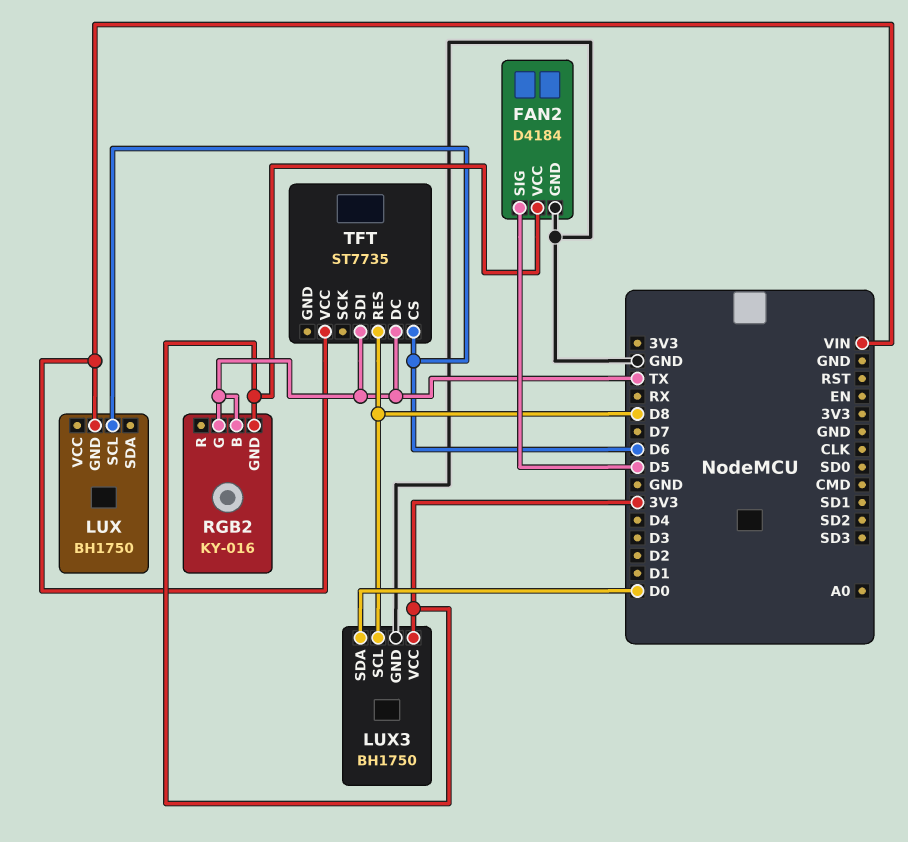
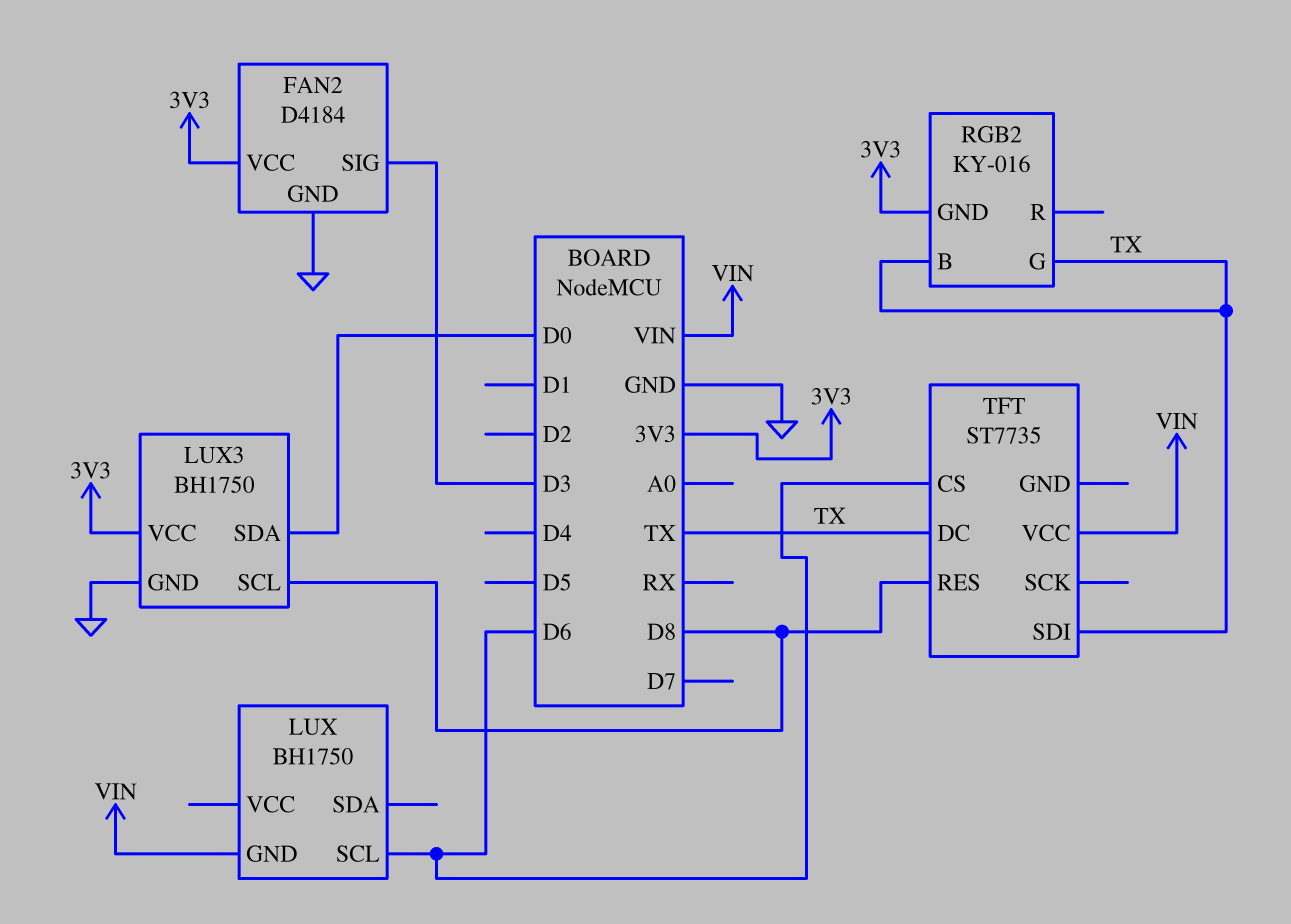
FAN2 pin SIG: D5 -> D3

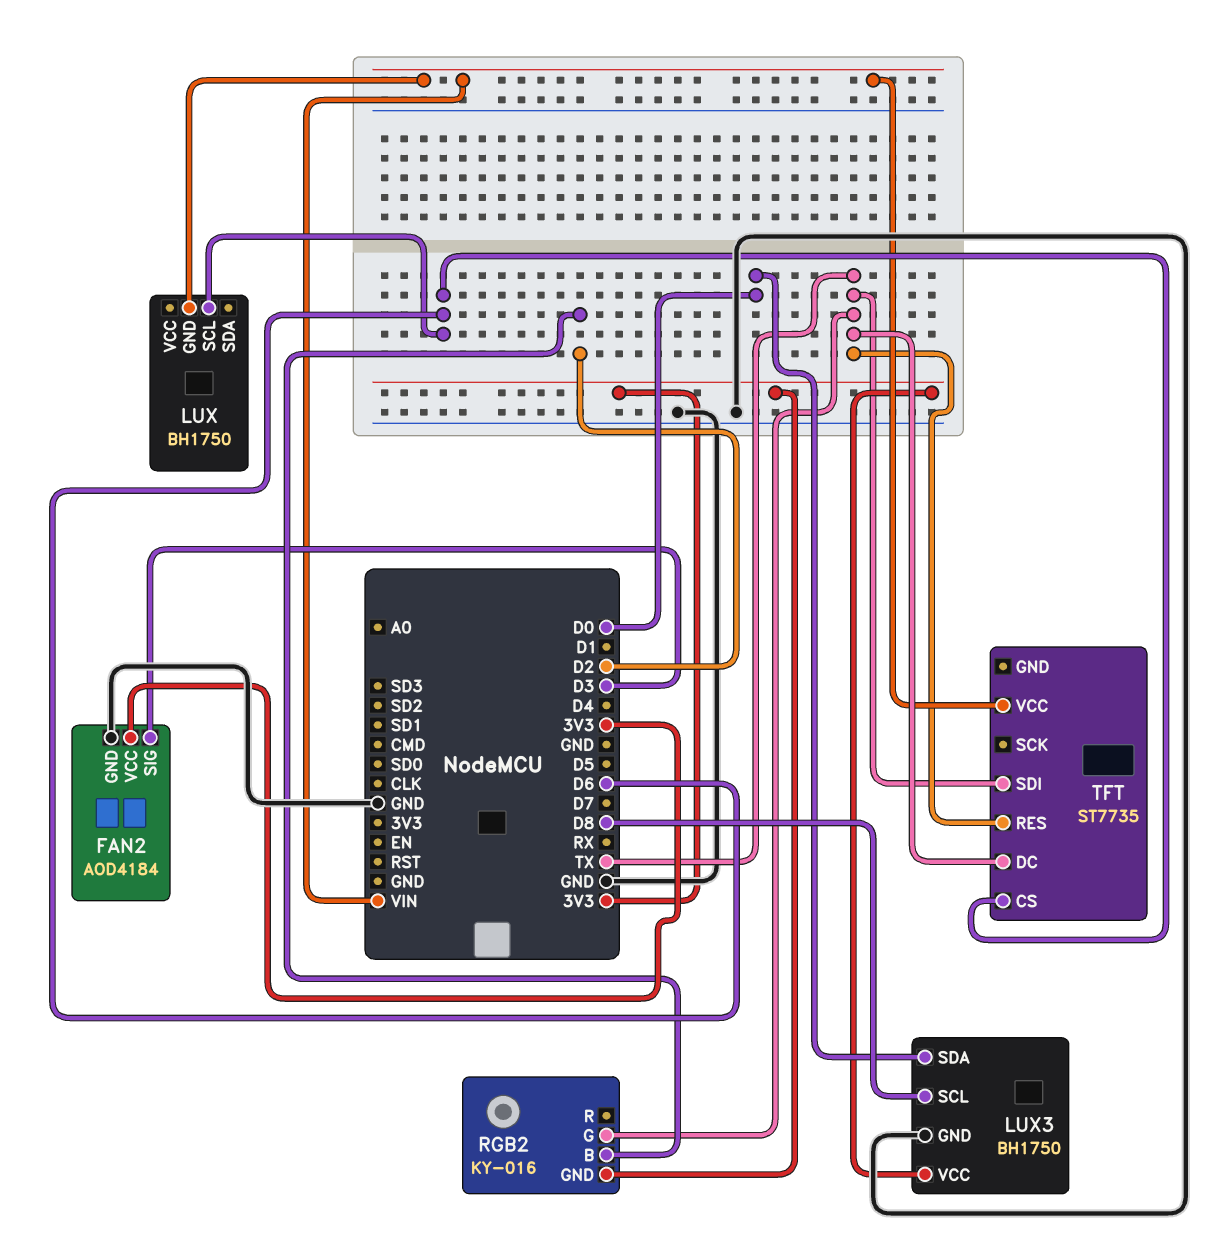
FAN2: D4184 -> AOD4184
RGB2 pin B: TX -> D2
TFT pin RES: D8 -> TX

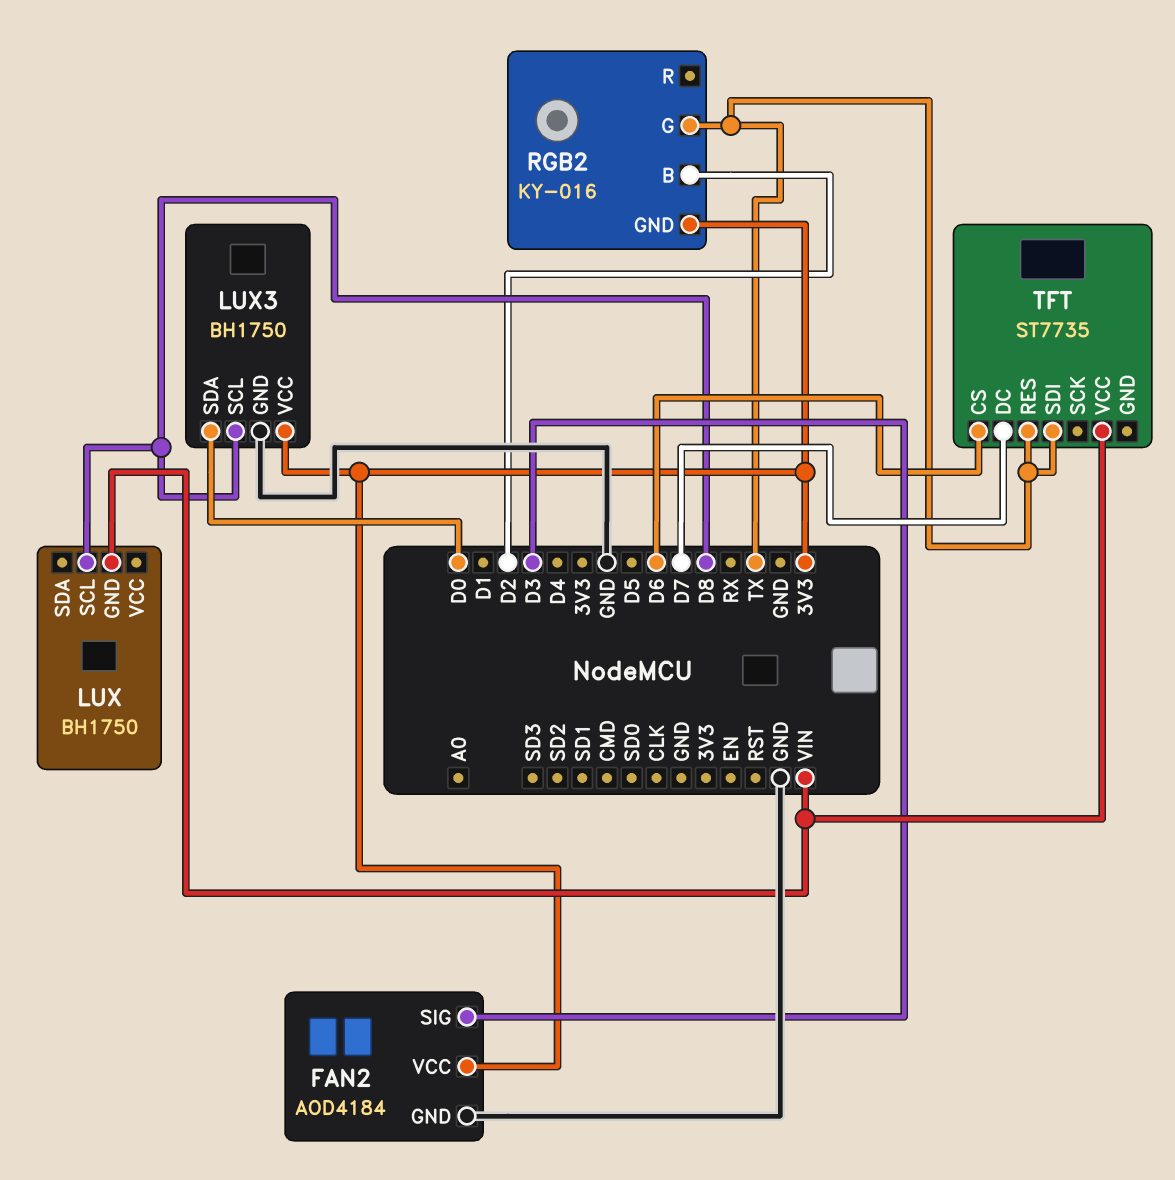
LUX pin SCL: D6 -> D8
TFT pin DC: TX -> D7

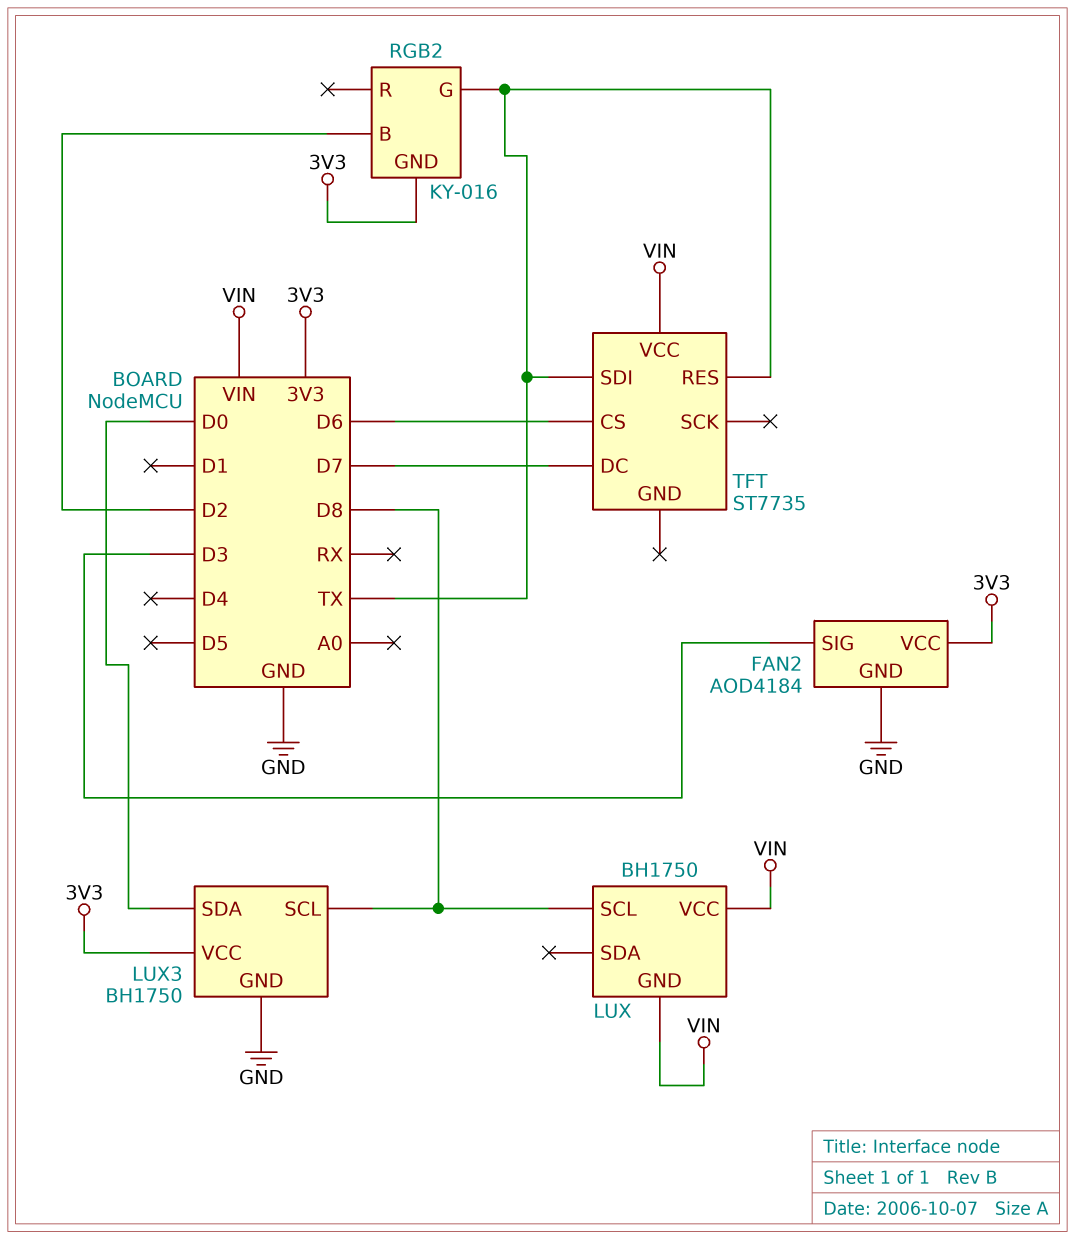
LUX pin VCC: none -> VIN

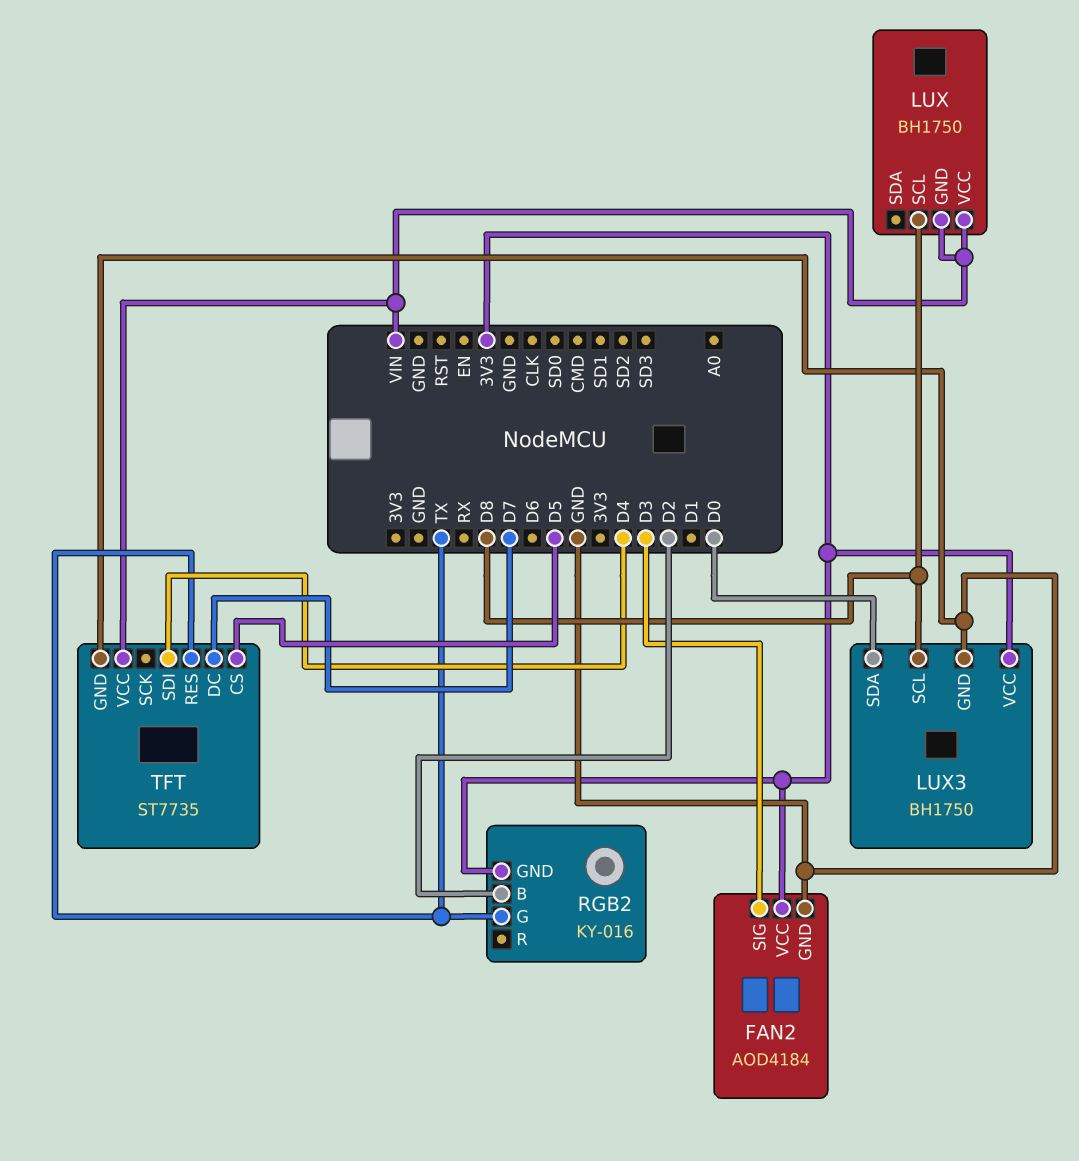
TFT pin CS: D6 -> D5
TFT pin GND: none -> GND
TFT pin SDI: TX -> D4

